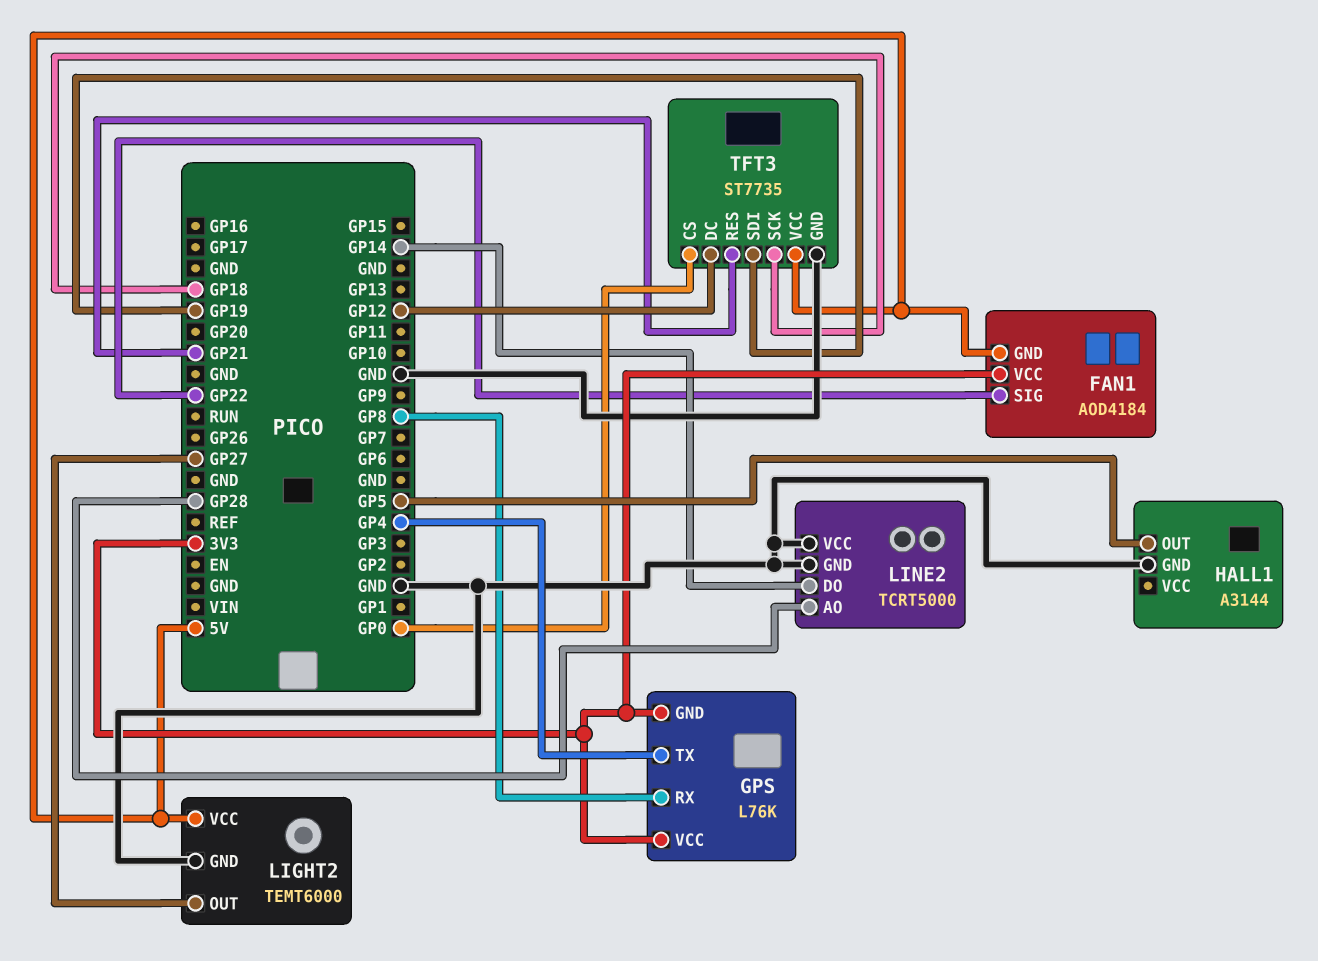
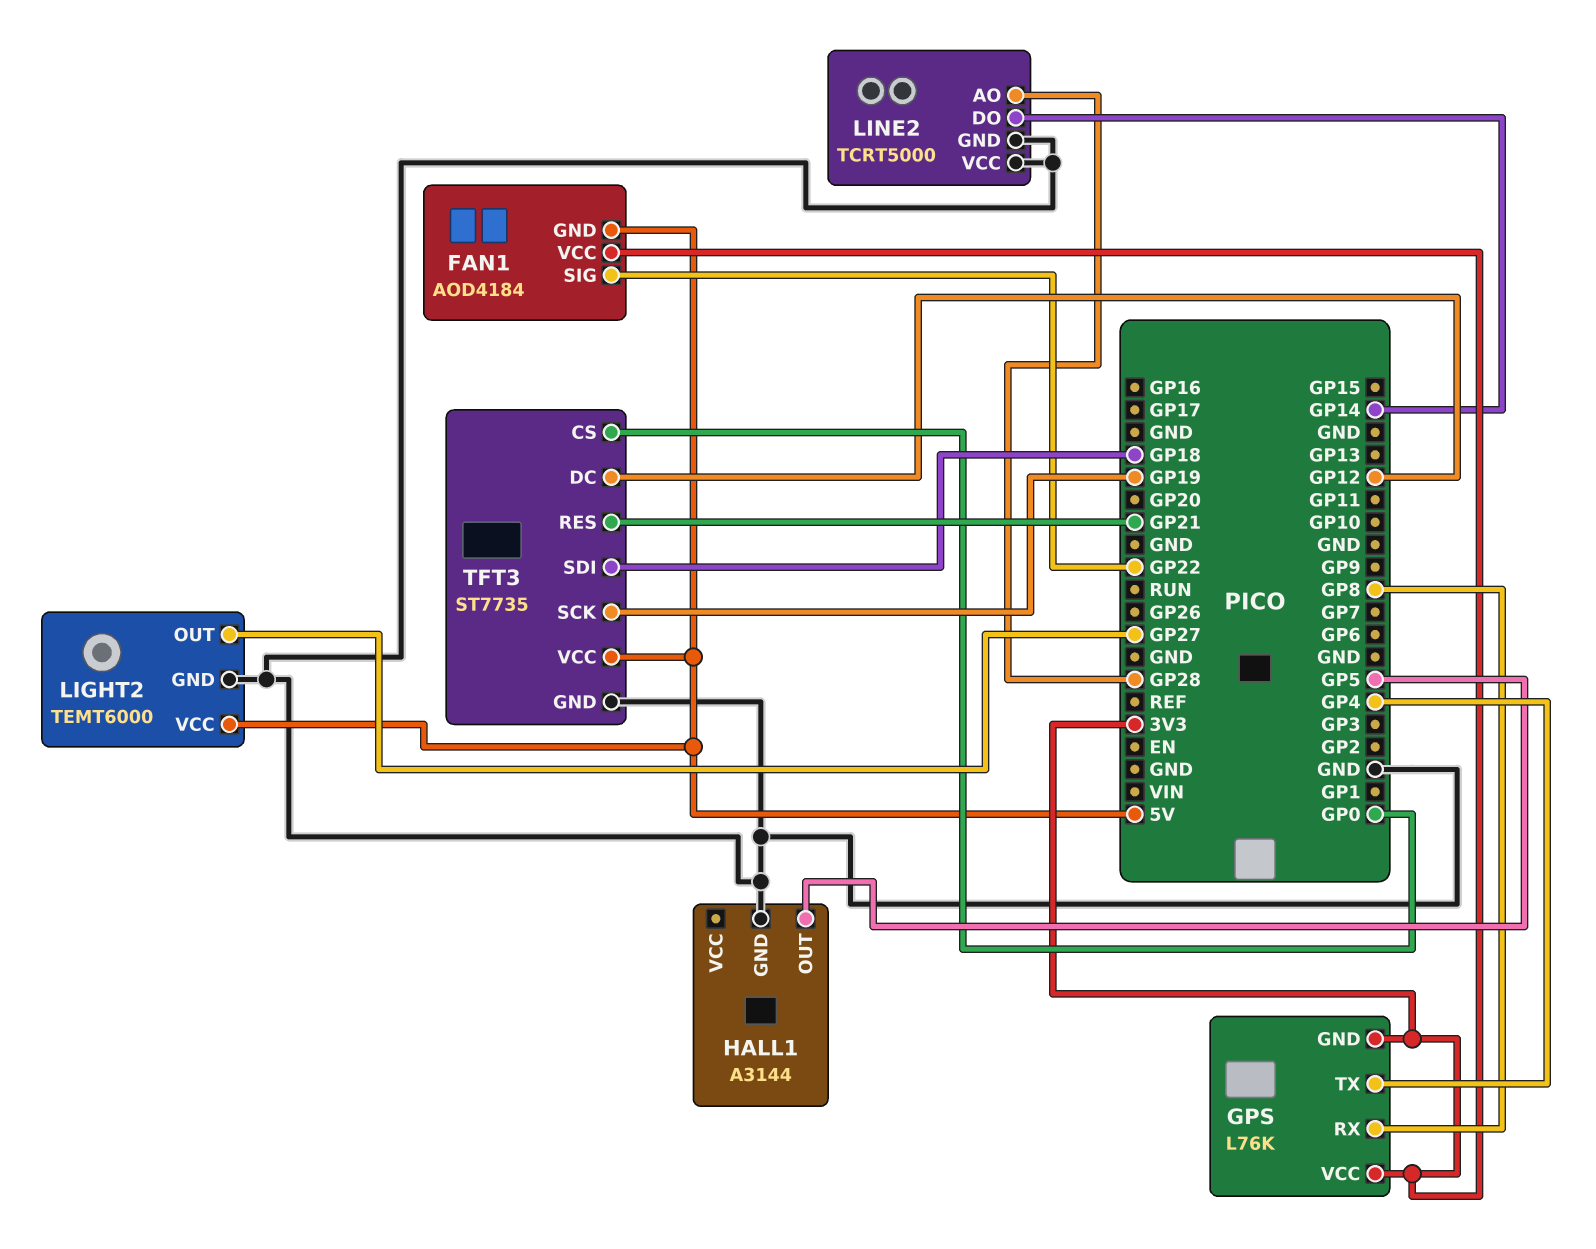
TFT3 pin SCK: GP18 -> GP19
TFT3 pin SDI: GP19 -> GP18

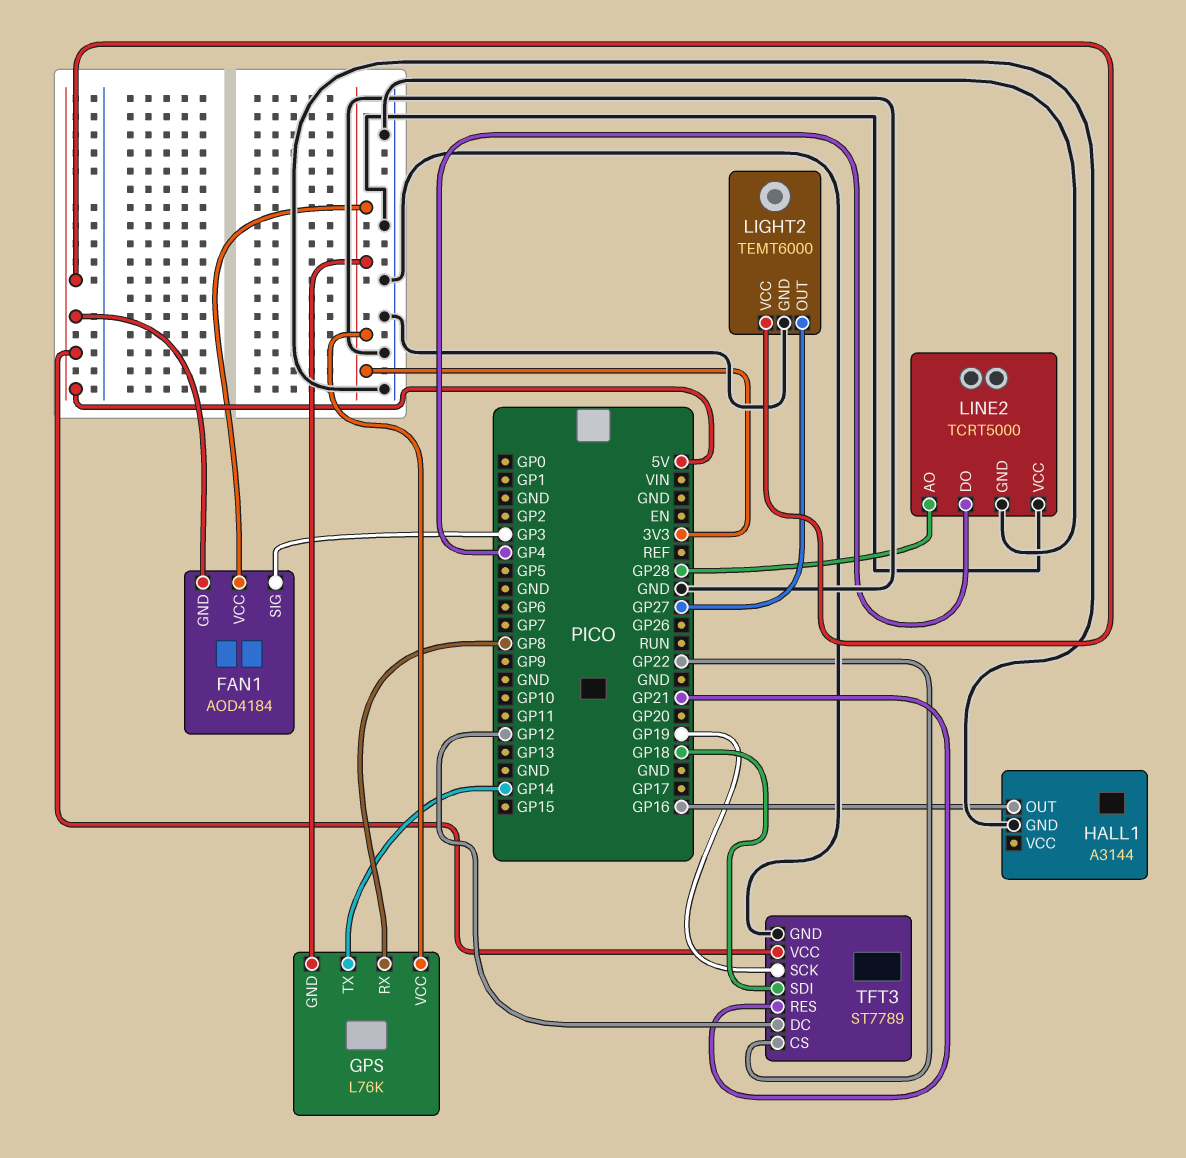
FAN1 pin SIG: GP22 -> GP3
GPS pin TX: GP4 -> GP14
HALL1 pin OUT: GP5 -> GP16
LINE2 pin DO: GP14 -> GP4
TFT3: ST7735 -> ST7789
TFT3 pin CS: GP0 -> GP22

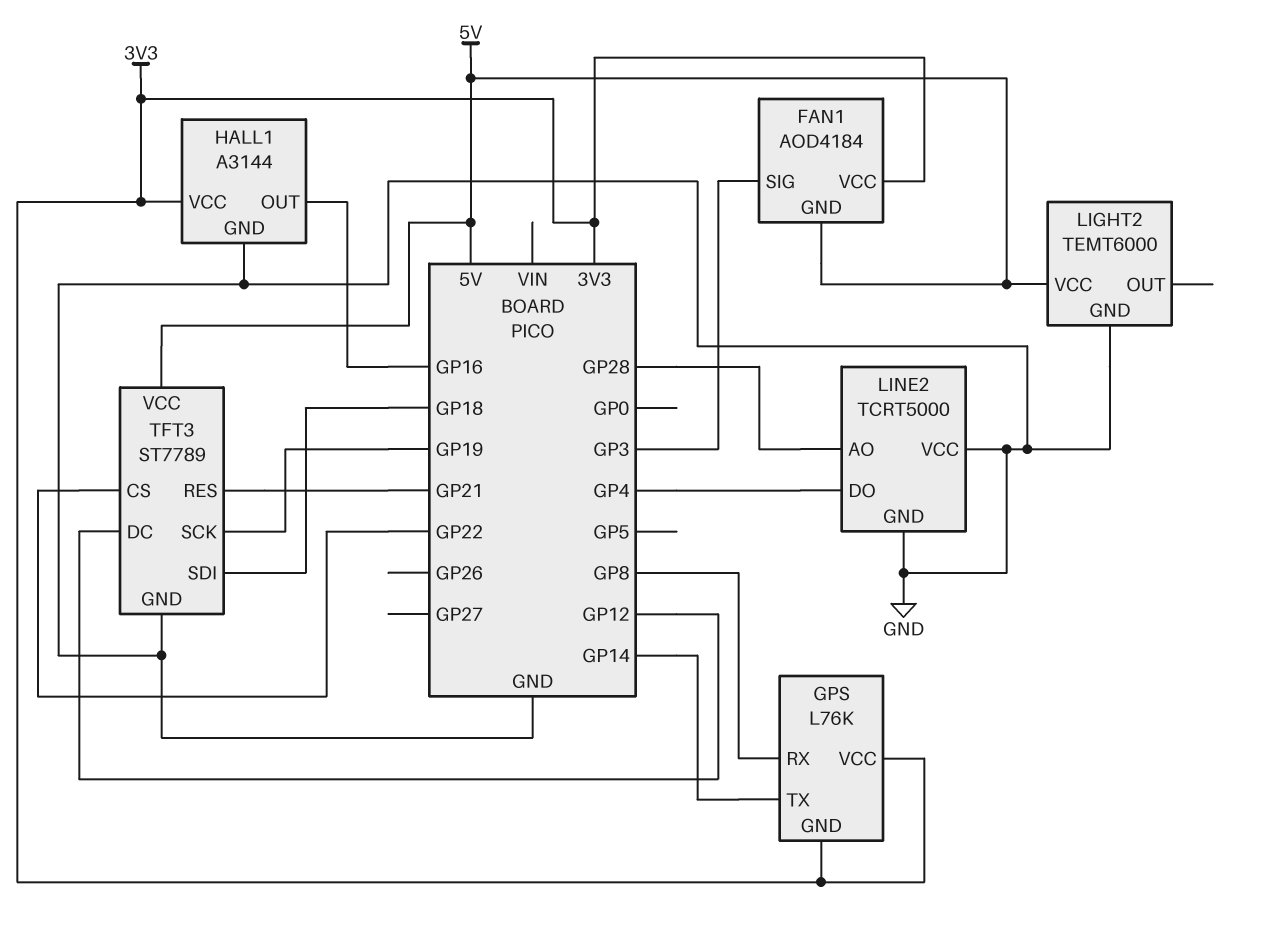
HALL1 pin VCC: none -> 3V3
LIGHT2 pin OUT: GP27 -> none

